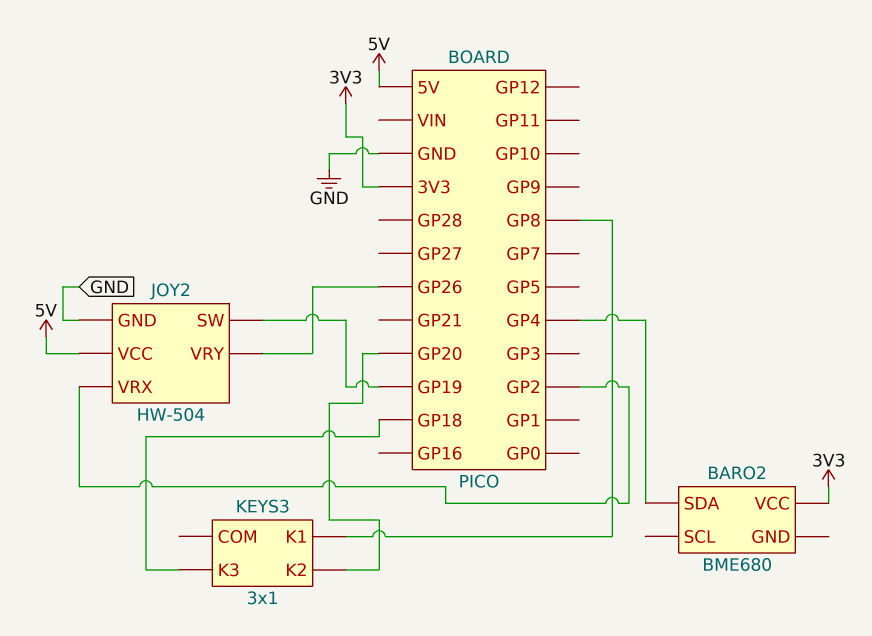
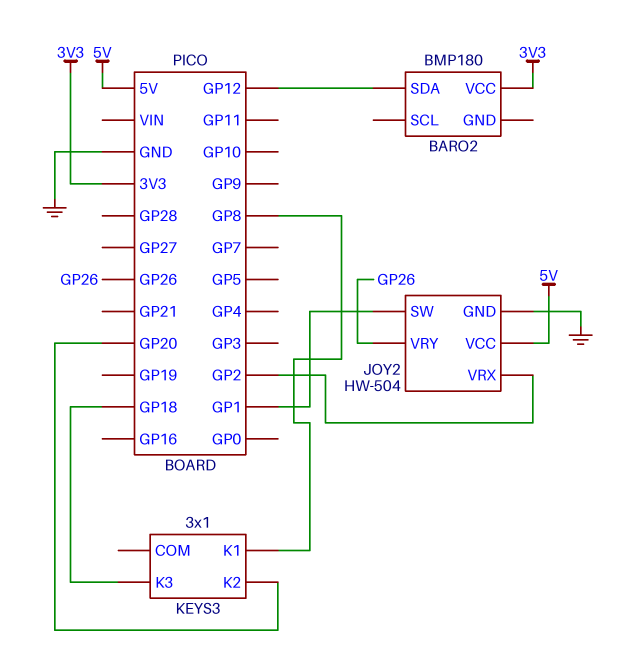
BARO2: BME680 -> BMP180
BARO2 pin SDA: GP4 -> GP12
JOY2 pin SW: GP19 -> GP1

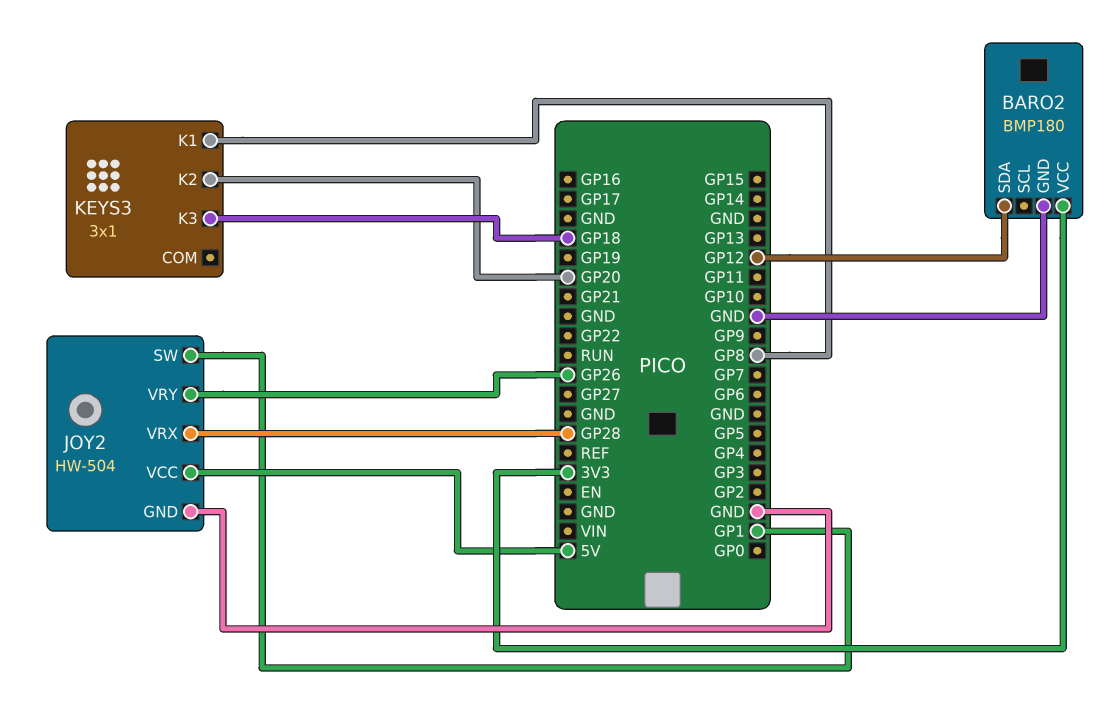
BARO2 pin GND: none -> GND
JOY2 pin VRX: GP2 -> GP28

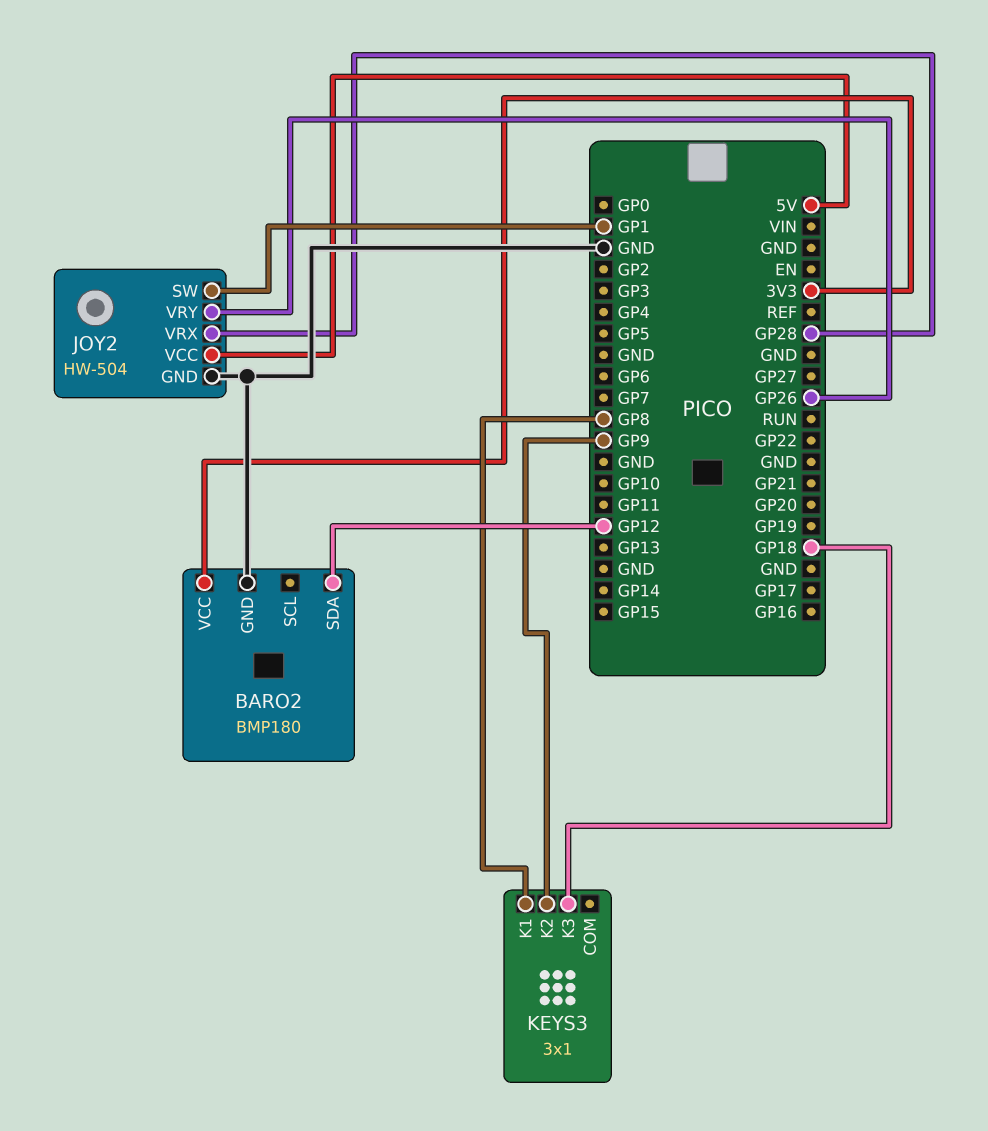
KEYS3 pin K2: GP20 -> GP9

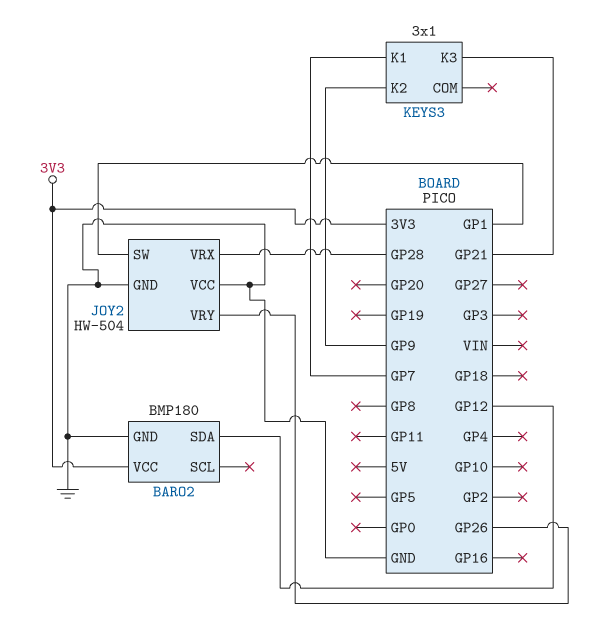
JOY2 pin VCC: 5V -> GND
KEYS3 pin K1: GP8 -> GP7
KEYS3 pin K3: GP18 -> GP21

